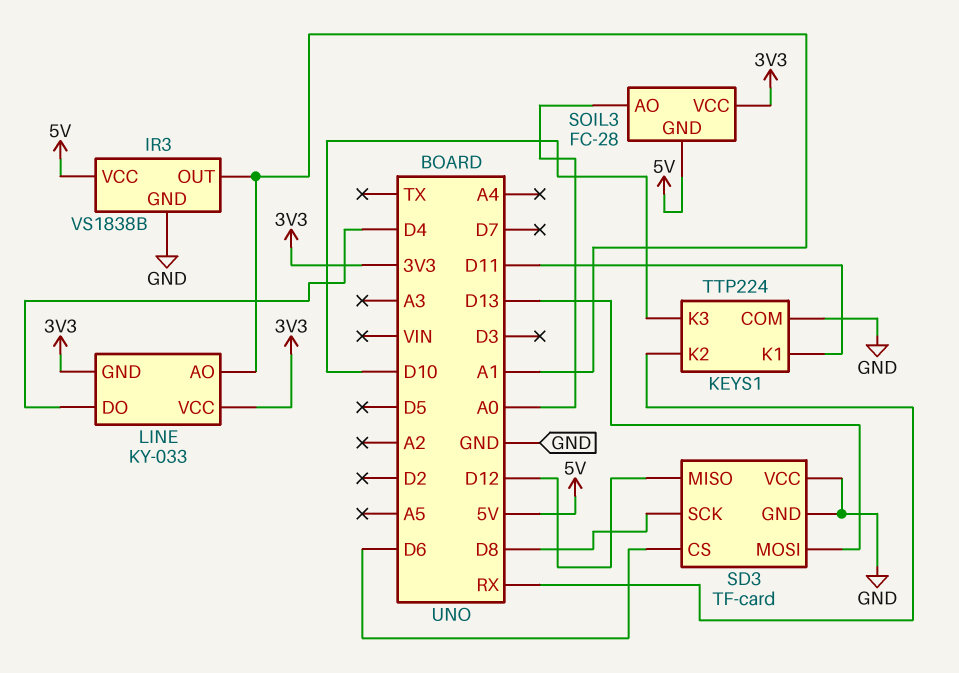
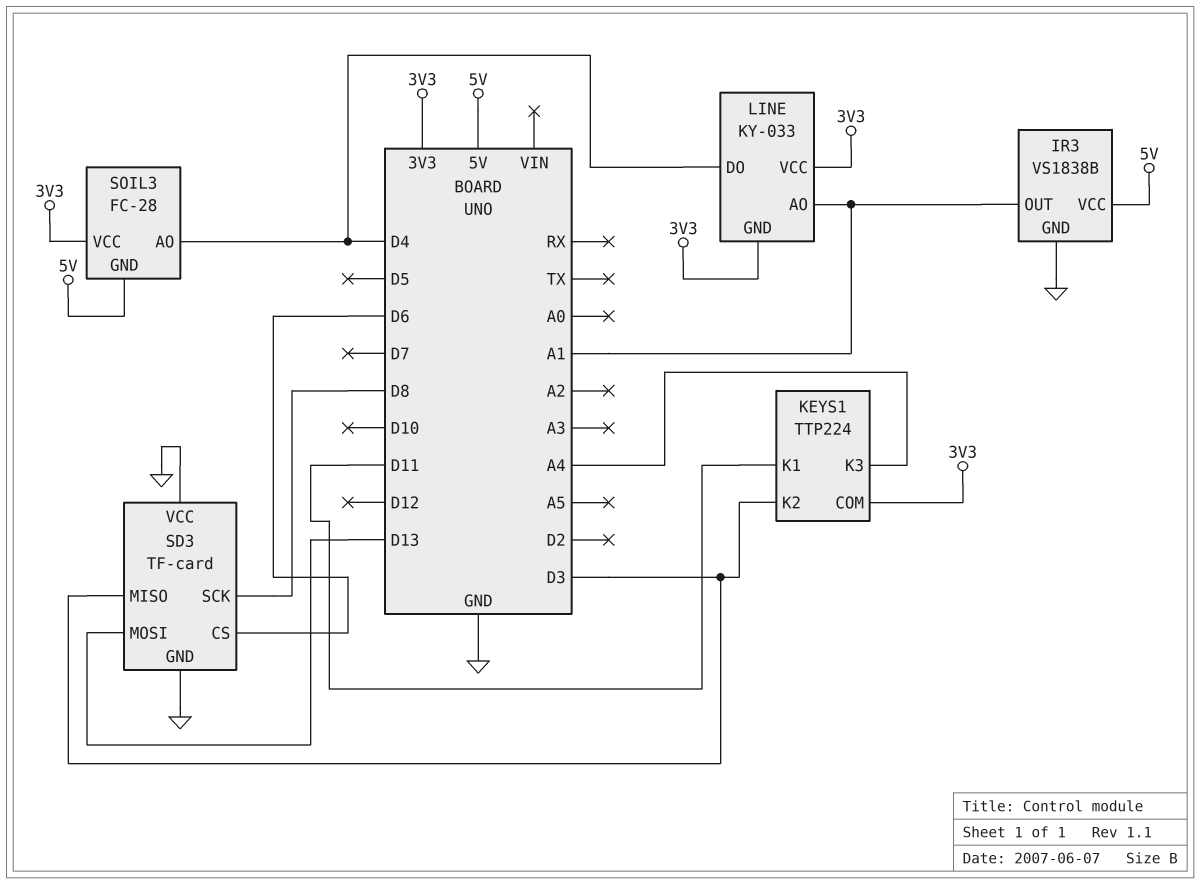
KEYS1 pin COM: GND -> 3V3
KEYS1 pin K2: RX -> D3
KEYS1 pin K3: D10 -> A4
SD3 pin MISO: D12 -> D3
SOIL3 pin AO: A0 -> D4

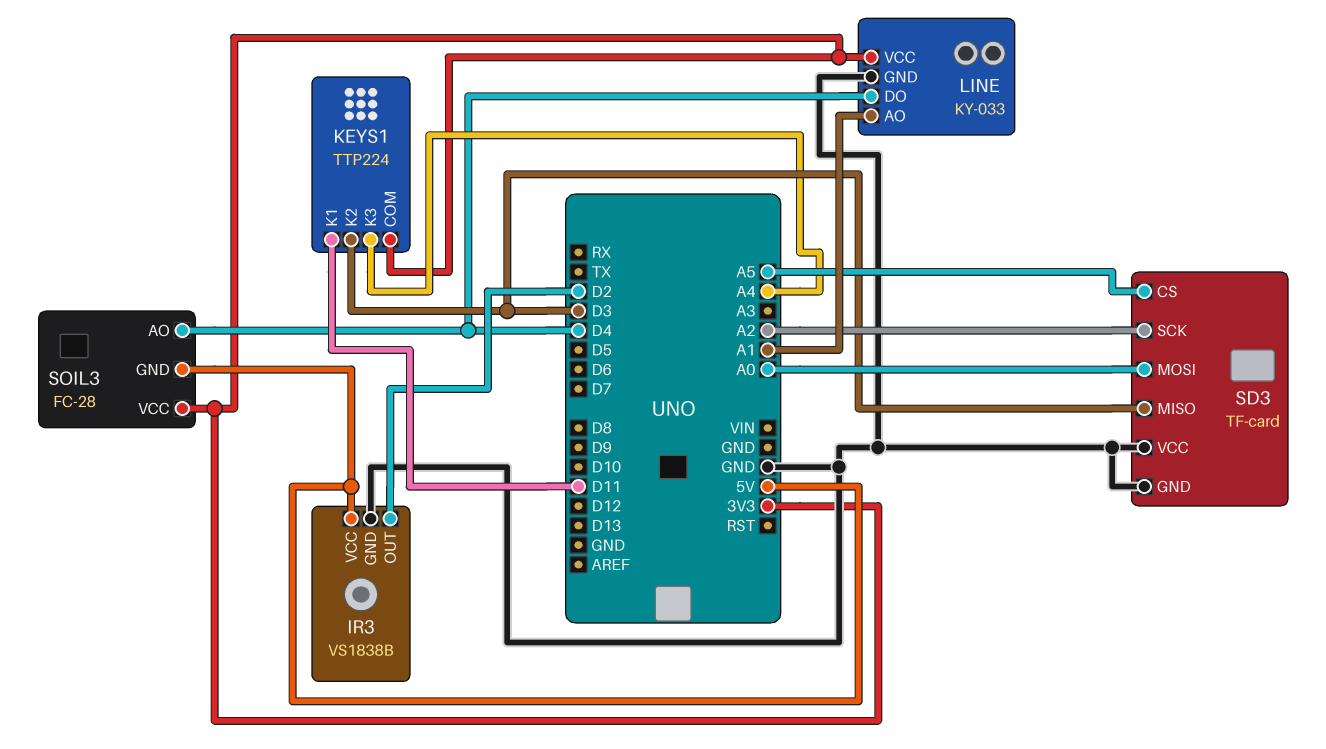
IR3 pin OUT: A1 -> D2
LINE pin GND: 3V3 -> GND
SD3 pin CS: D6 -> A5
SD3 pin MOSI: D13 -> A0
SD3 pin SCK: D8 -> A2

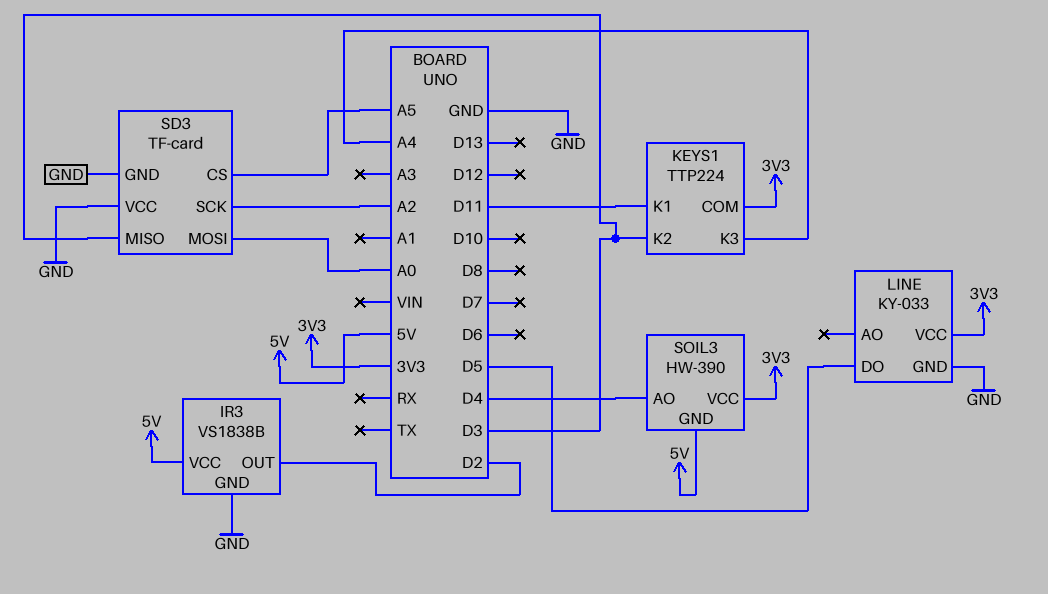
LINE pin AO: A1 -> none
LINE pin DO: D4 -> D5
SOIL3: FC-28 -> HW-390

